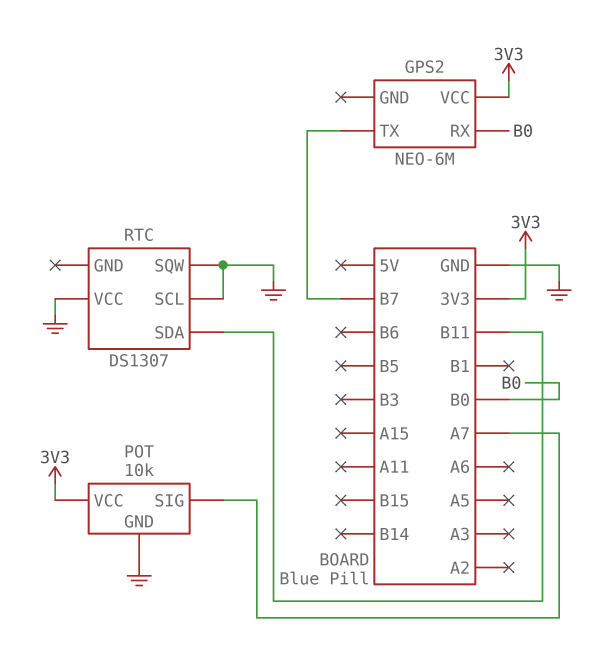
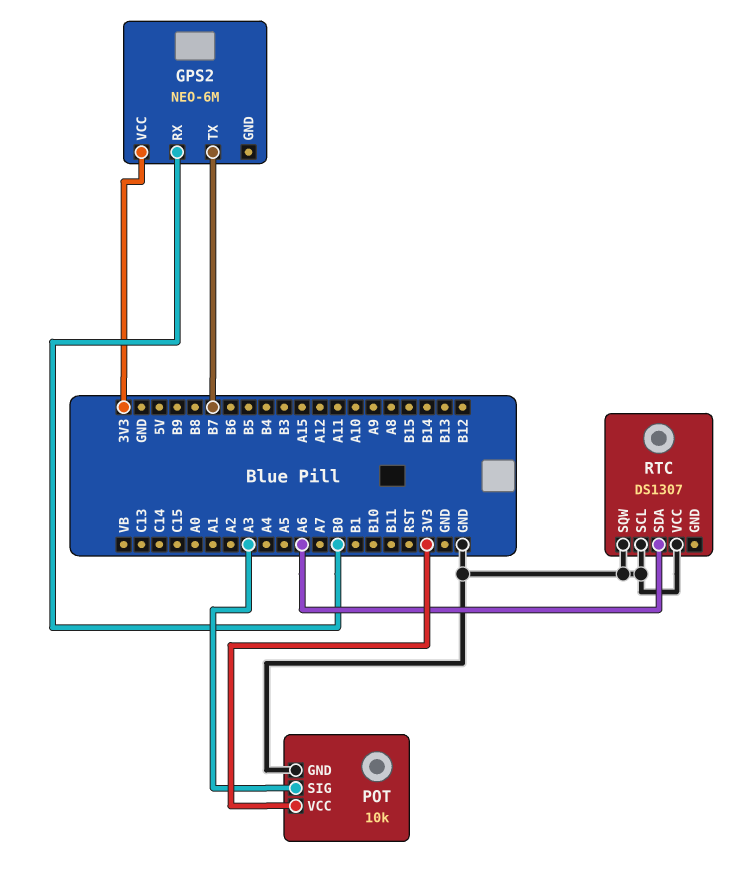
POT pin SIG: A7 -> A3
RTC pin SDA: B11 -> A6

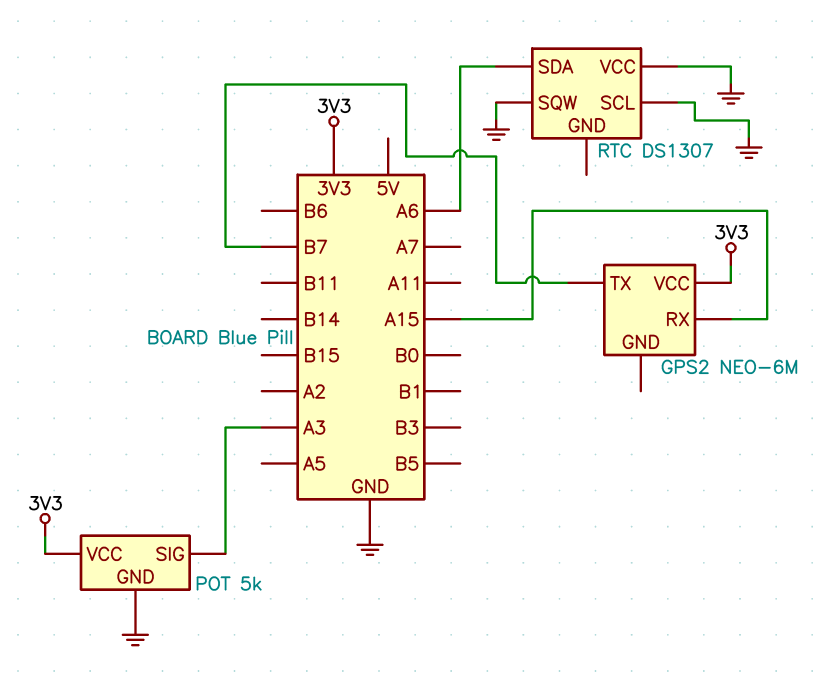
GPS2 pin RX: B0 -> A15
POT: 10k -> 5k

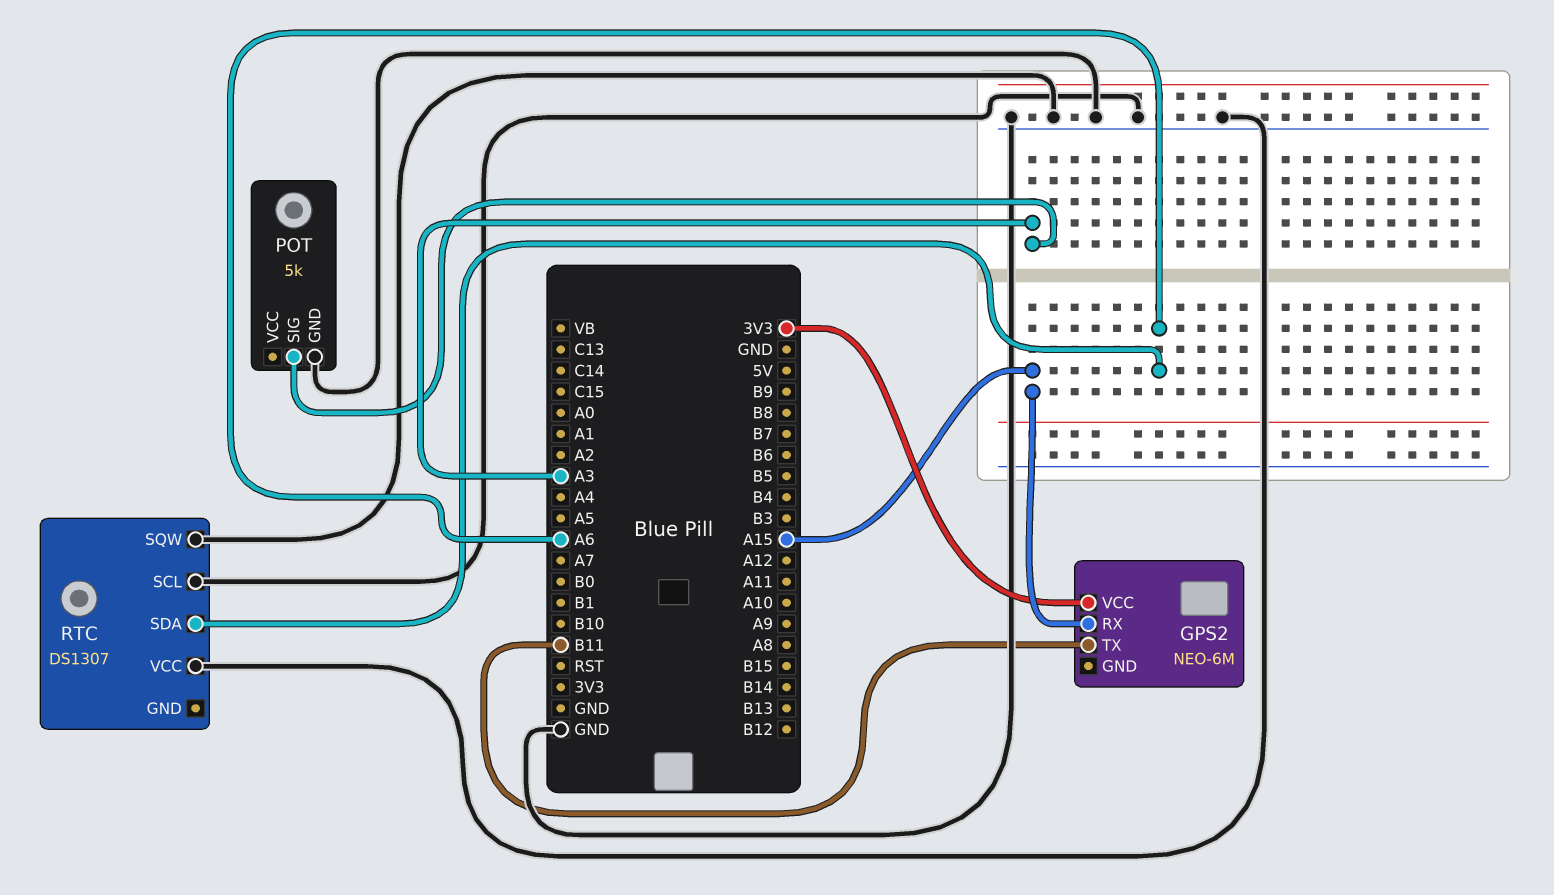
GPS2 pin TX: B7 -> B11
POT pin VCC: 3V3 -> none

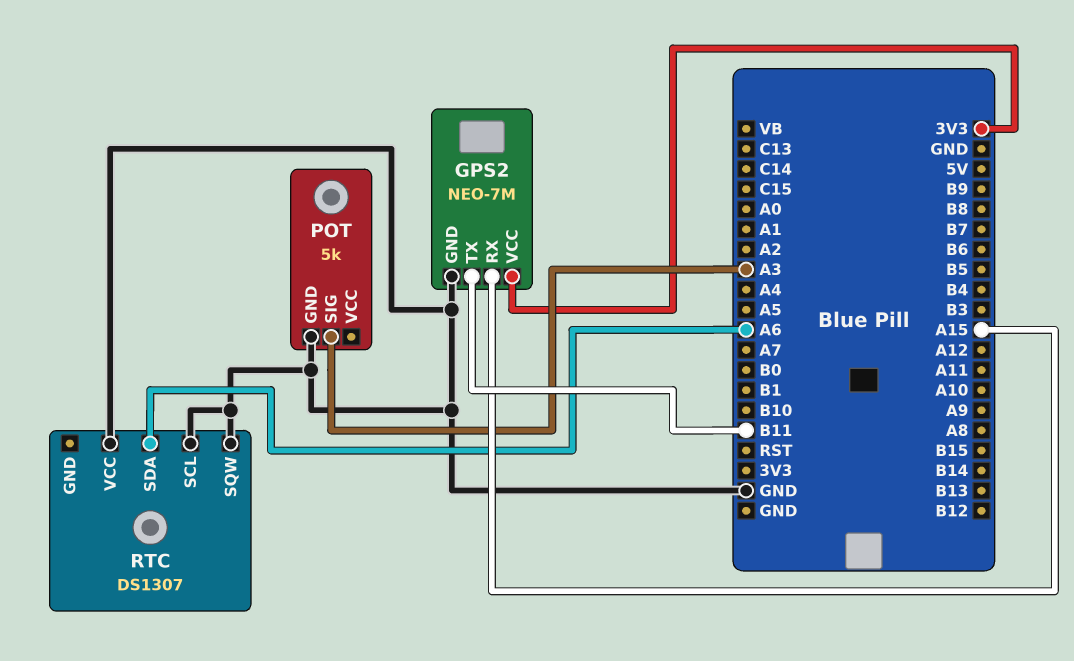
GPS2: NEO-6M -> NEO-7M
GPS2 pin GND: none -> GND

